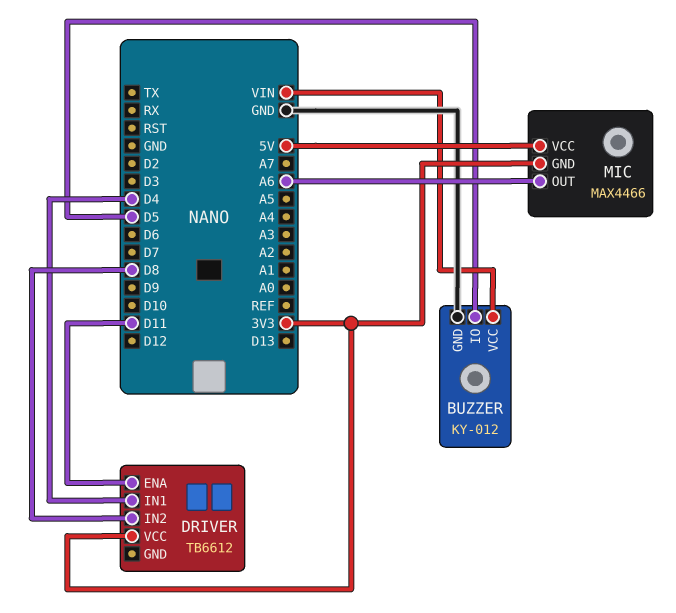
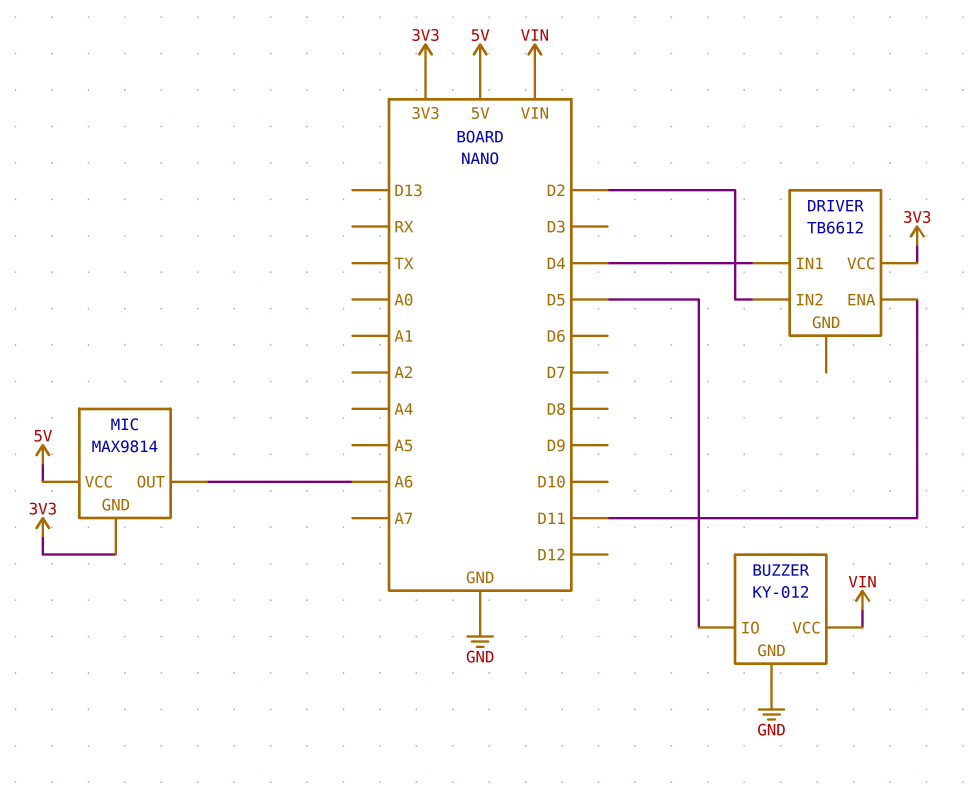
DRIVER pin IN2: D8 -> D2
MIC: MAX4466 -> MAX9814

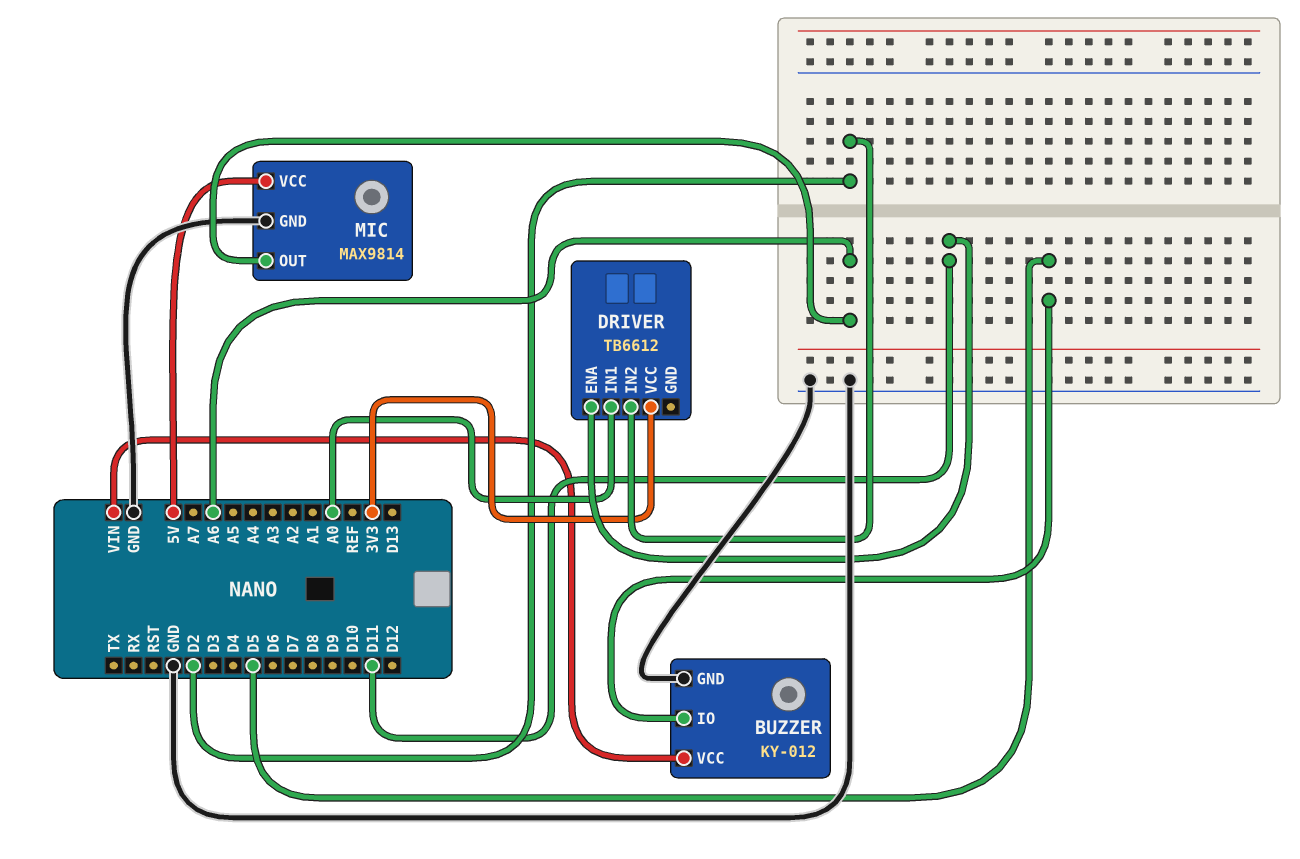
DRIVER pin IN1: D4 -> A0
MIC pin GND: 3V3 -> GND

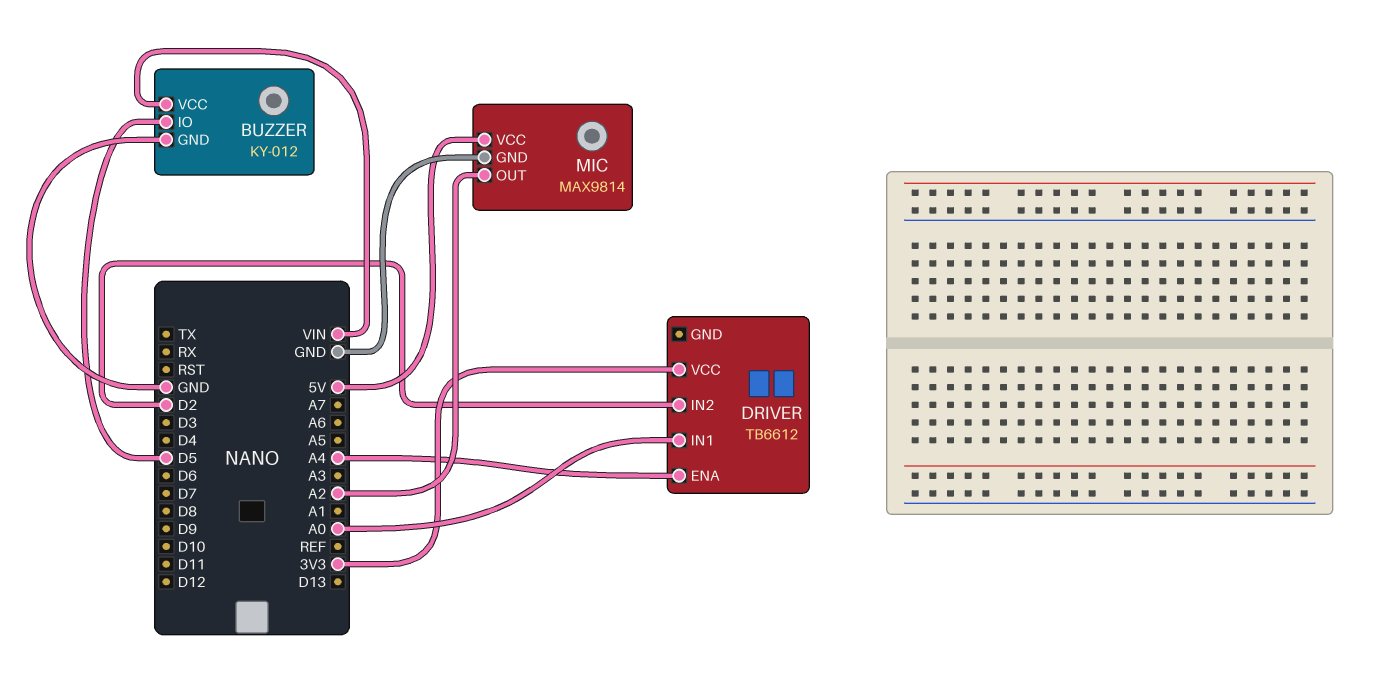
DRIVER pin ENA: D11 -> A4
MIC pin OUT: A6 -> A2

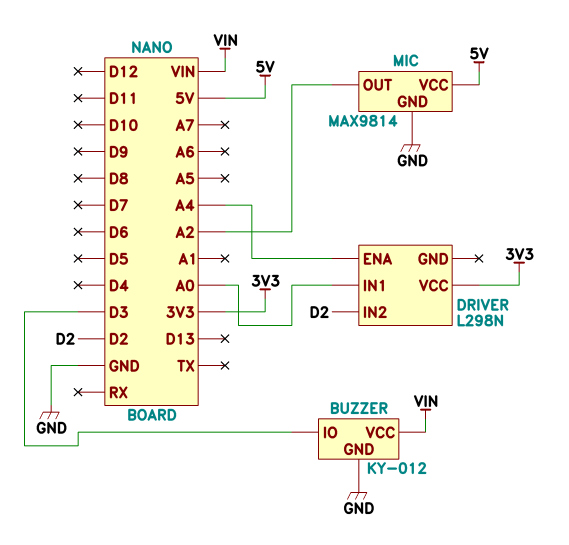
BUZZER pin IO: D5 -> D3
DRIVER: TB6612 -> L298N

